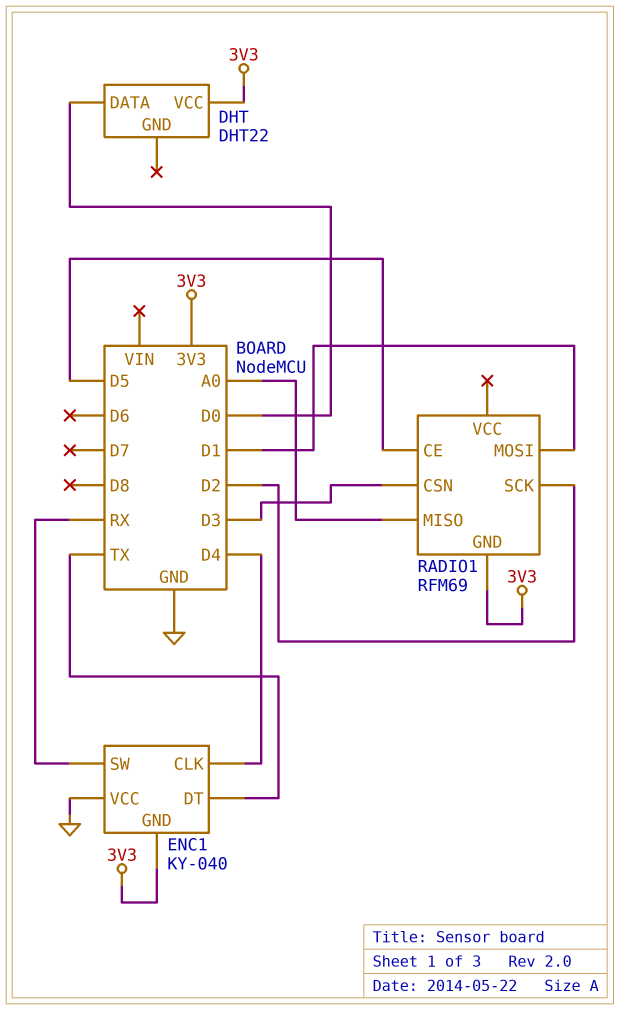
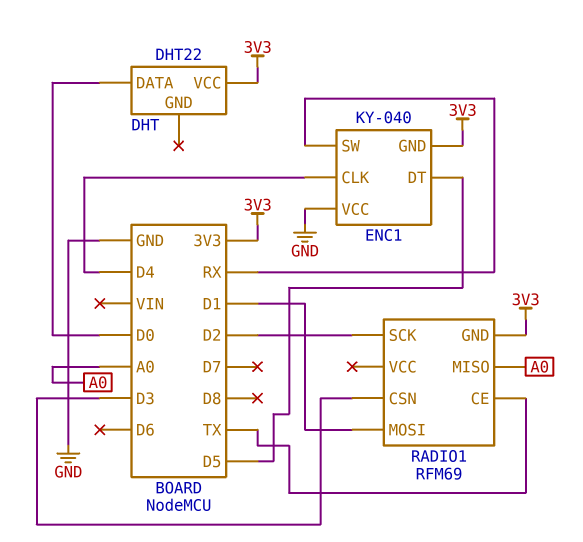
ENC1 pin DT: TX -> D5
RADIO1 pin CE: D5 -> TX

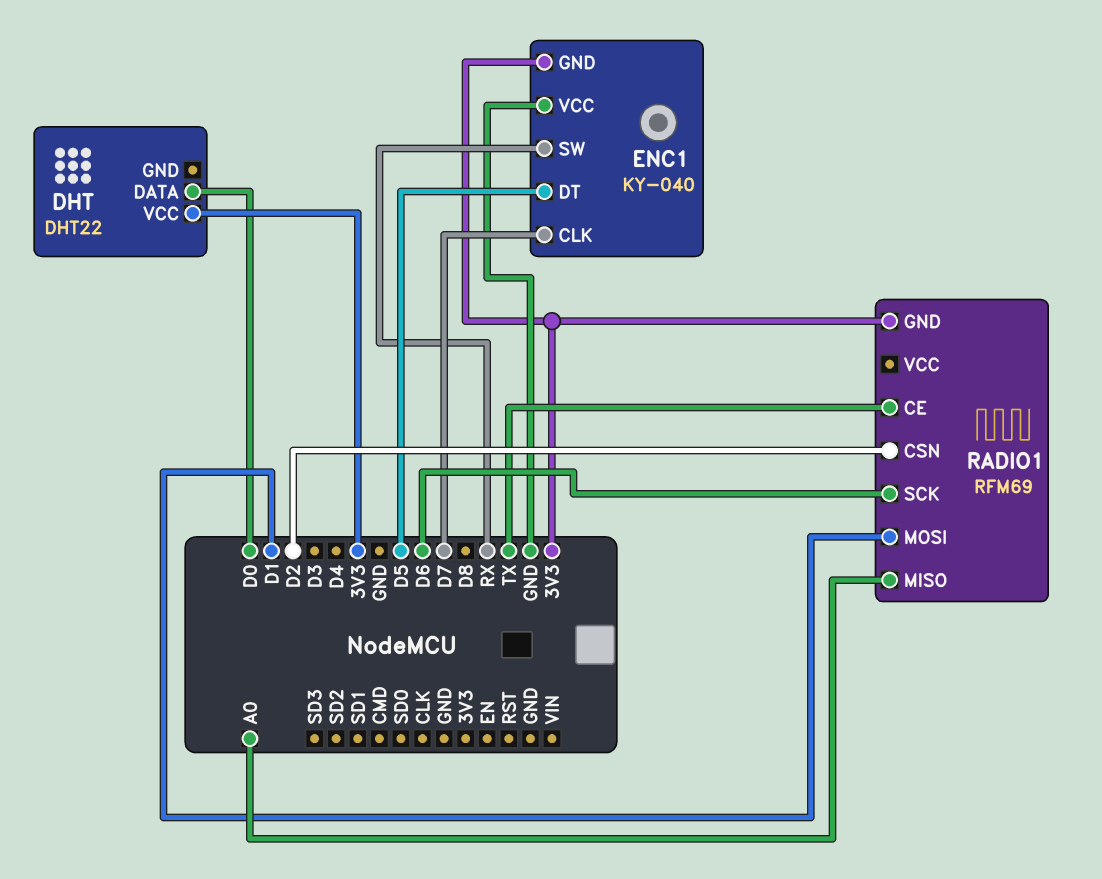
ENC1 pin CLK: D4 -> D7
RADIO1 pin CSN: D3 -> D2
RADIO1 pin SCK: D2 -> D6

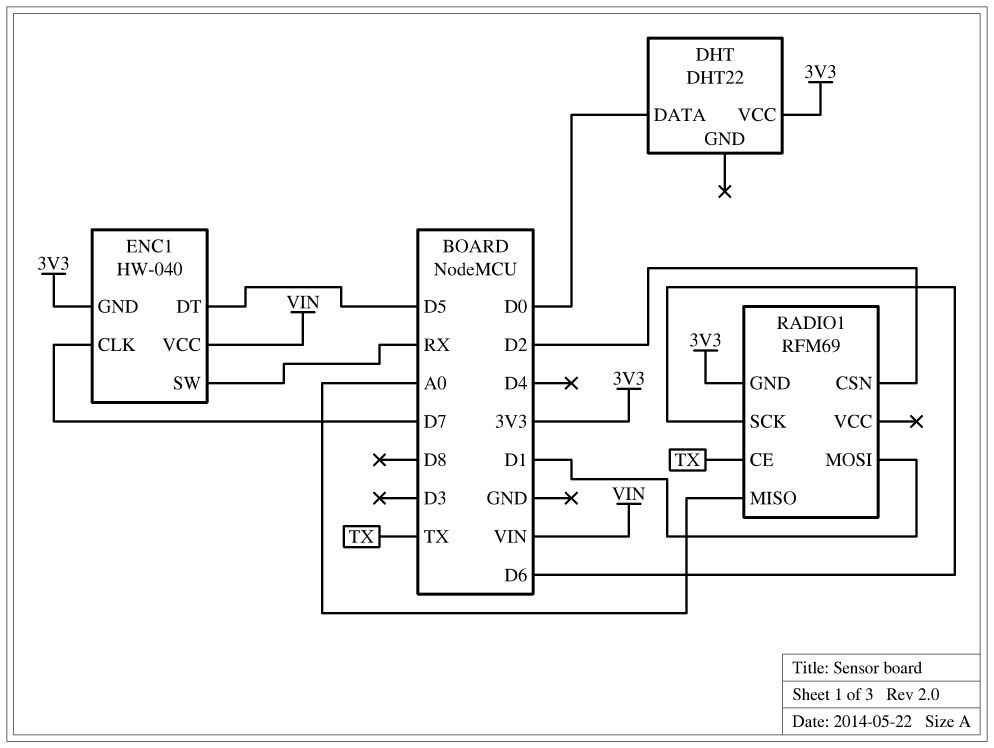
ENC1: KY-040 -> HW-040
ENC1 pin VCC: GND -> VIN

